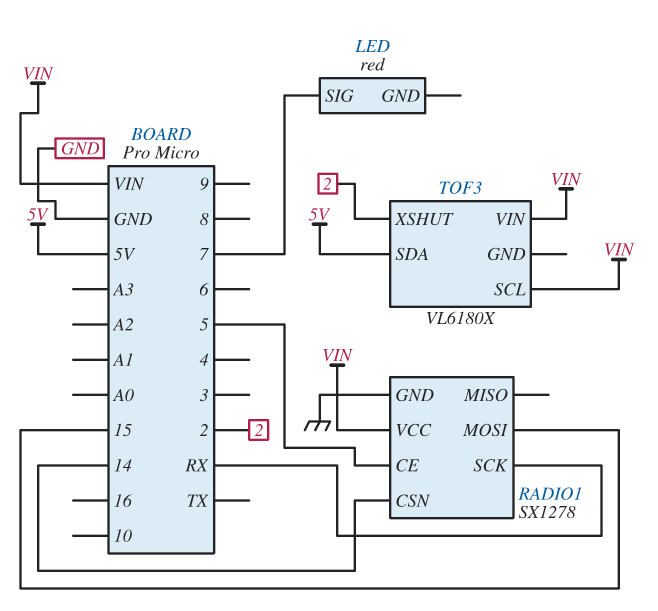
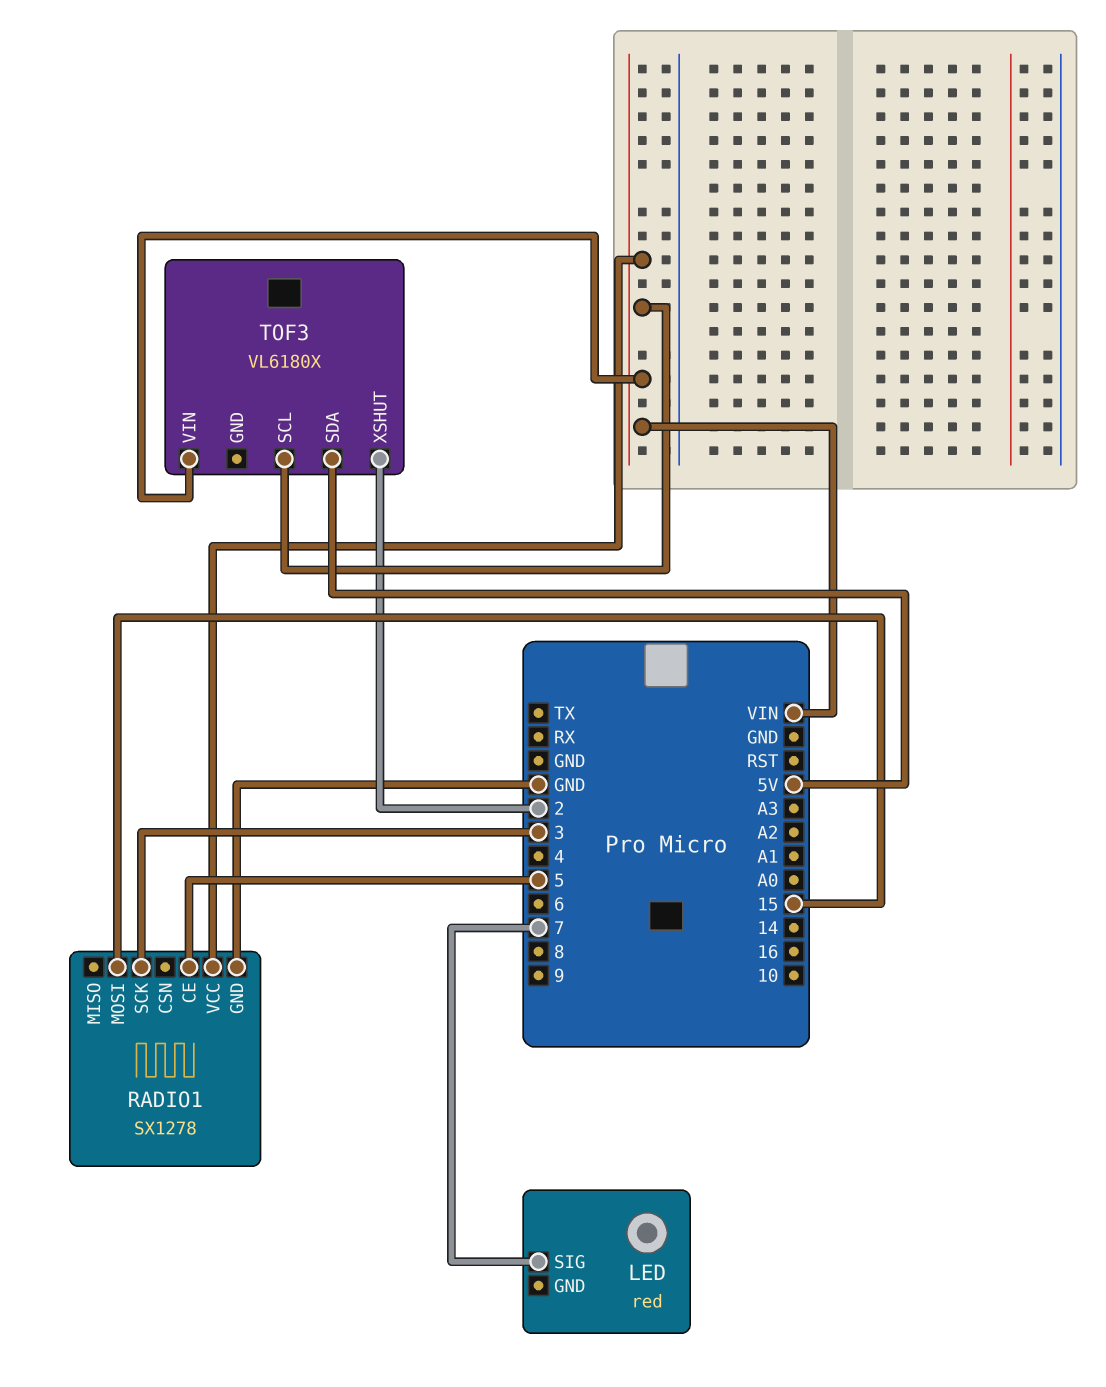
RADIO1 pin CSN: 14 -> none
RADIO1 pin SCK: RX -> 3

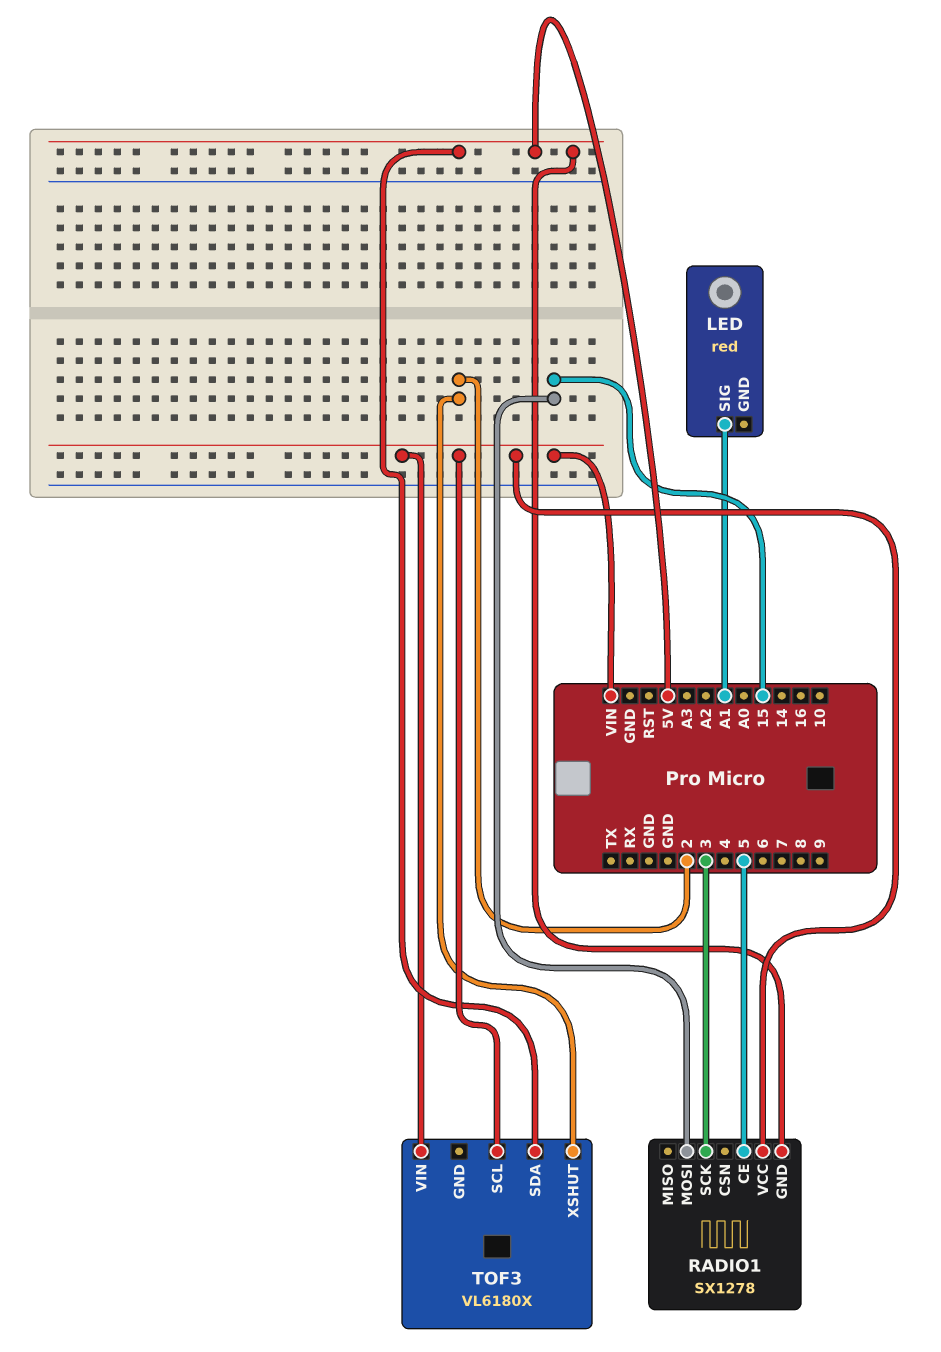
LED pin SIG: 7 -> A1
RADIO1 pin GND: GND -> 5V

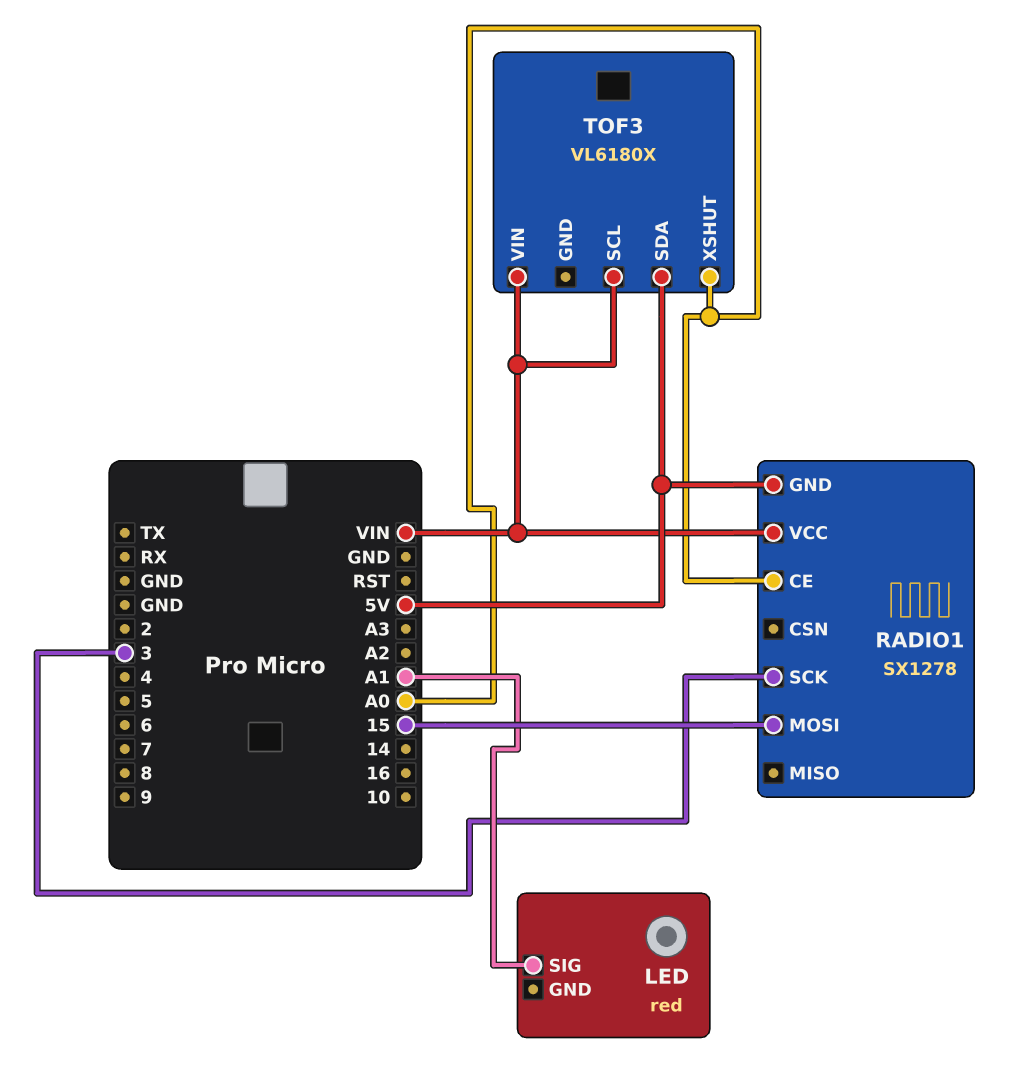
RADIO1 pin CE: 5 -> A0
TOF3 pin XSHUT: 2 -> A0

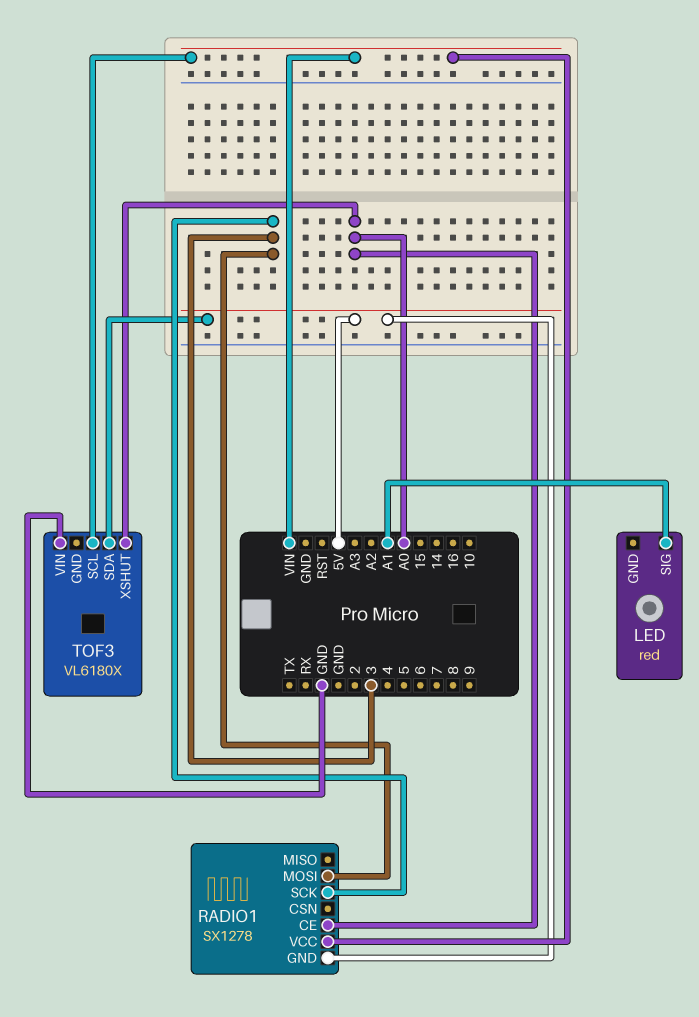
RADIO1 pin MOSI: 15 -> 3
TOF3 pin VIN: VIN -> GND

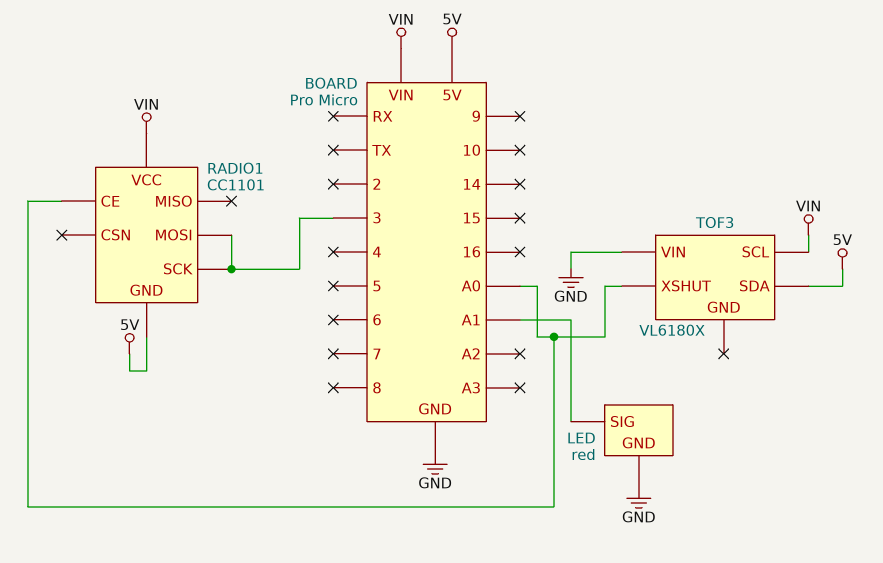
LED pin GND: none -> GND
RADIO1: SX1278 -> CC1101

